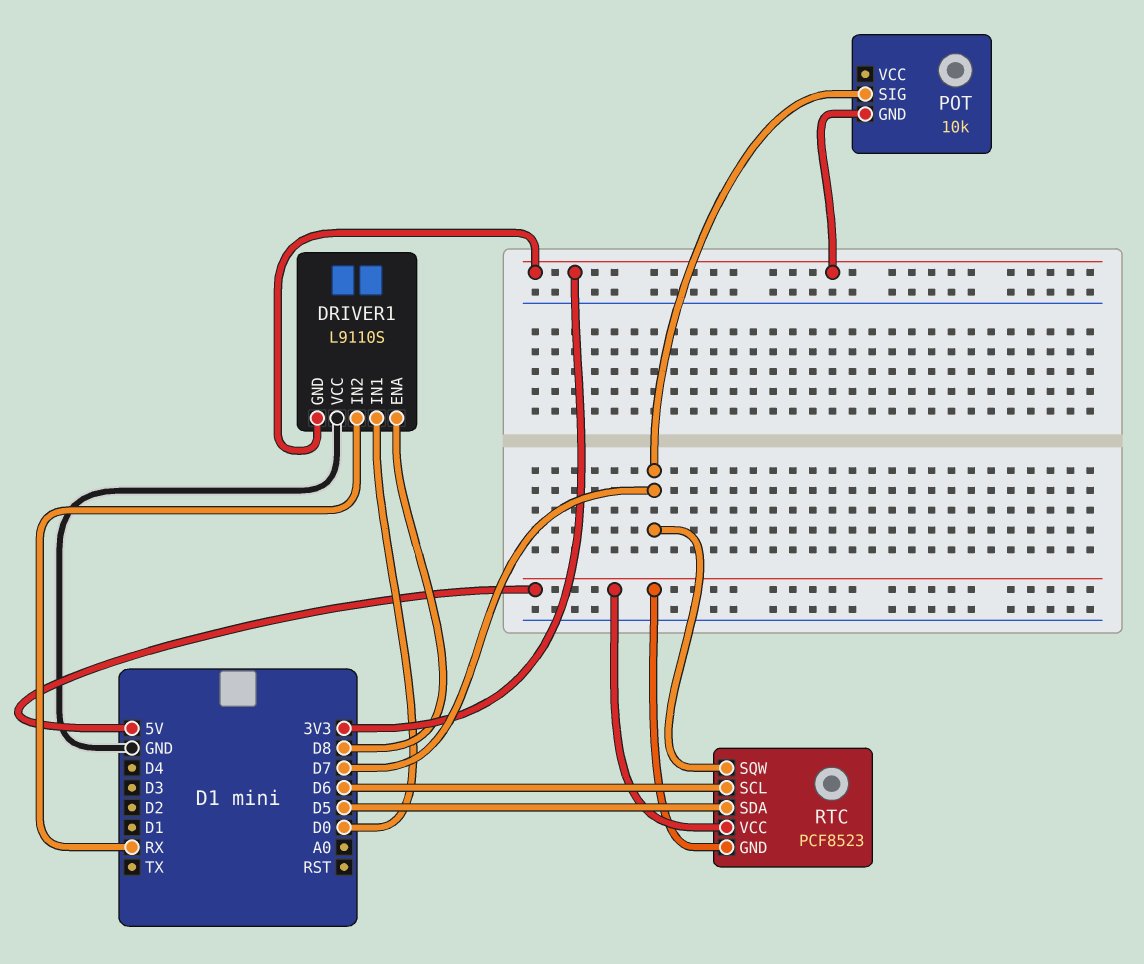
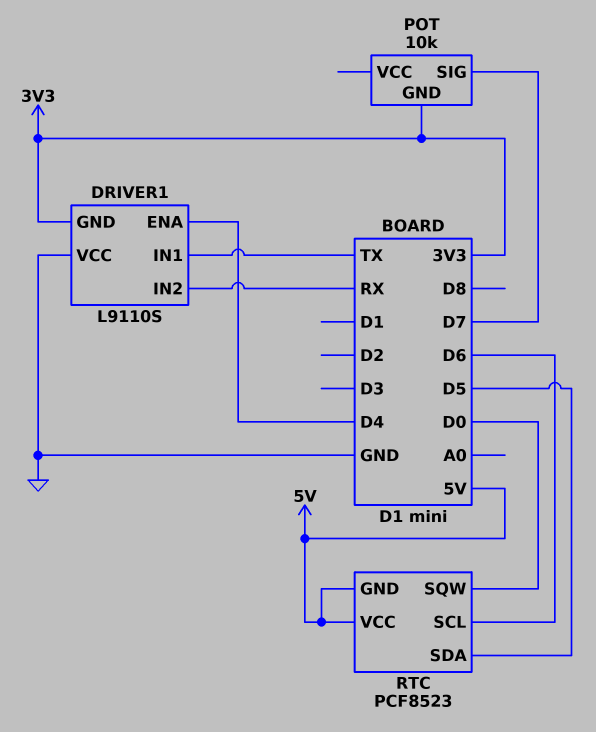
DRIVER1 pin ENA: D8 -> D4
DRIVER1 pin IN1: D0 -> TX
RTC pin SQW: D7 -> D0

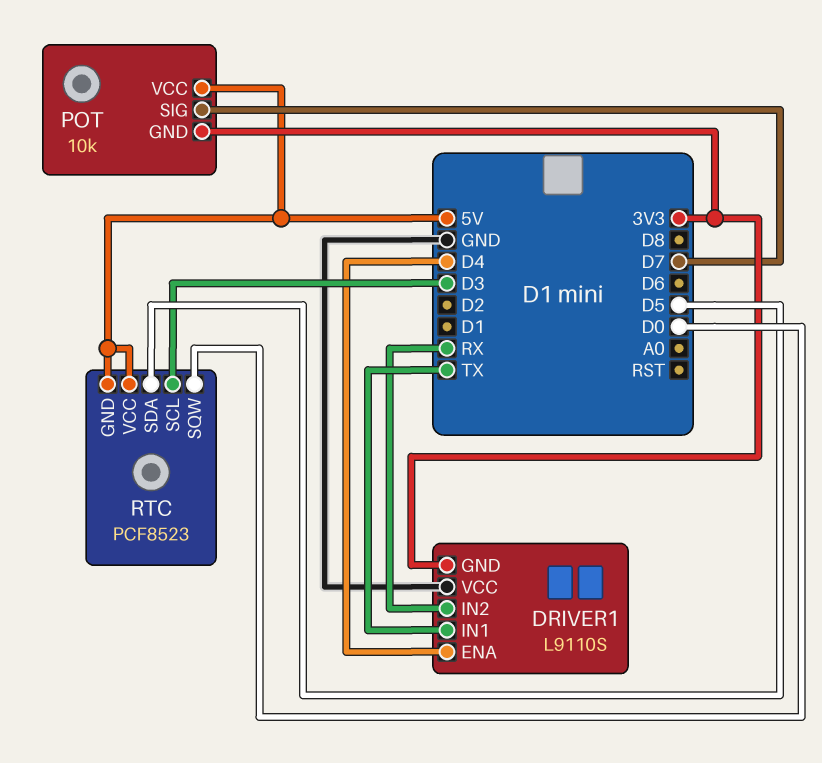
POT pin VCC: none -> 5V
RTC pin SCL: D6 -> D3

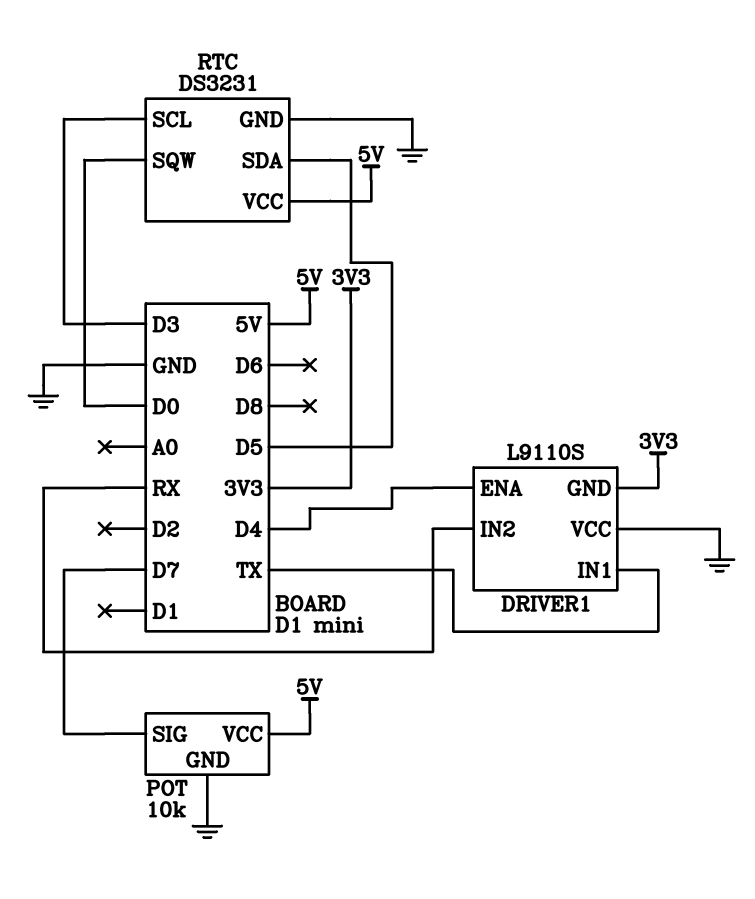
POT pin GND: 3V3 -> GND
RTC: PCF8523 -> DS3231
RTC pin GND: 5V -> GND

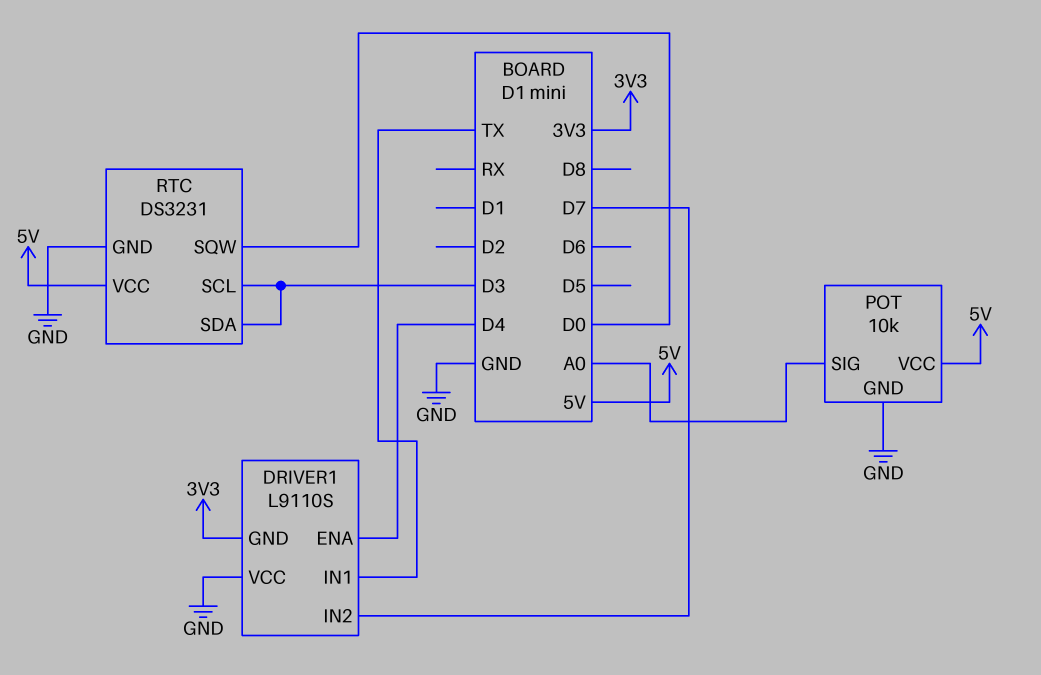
DRIVER1 pin IN2: RX -> D7
POT pin SIG: D7 -> A0
RTC pin SDA: D5 -> D3

